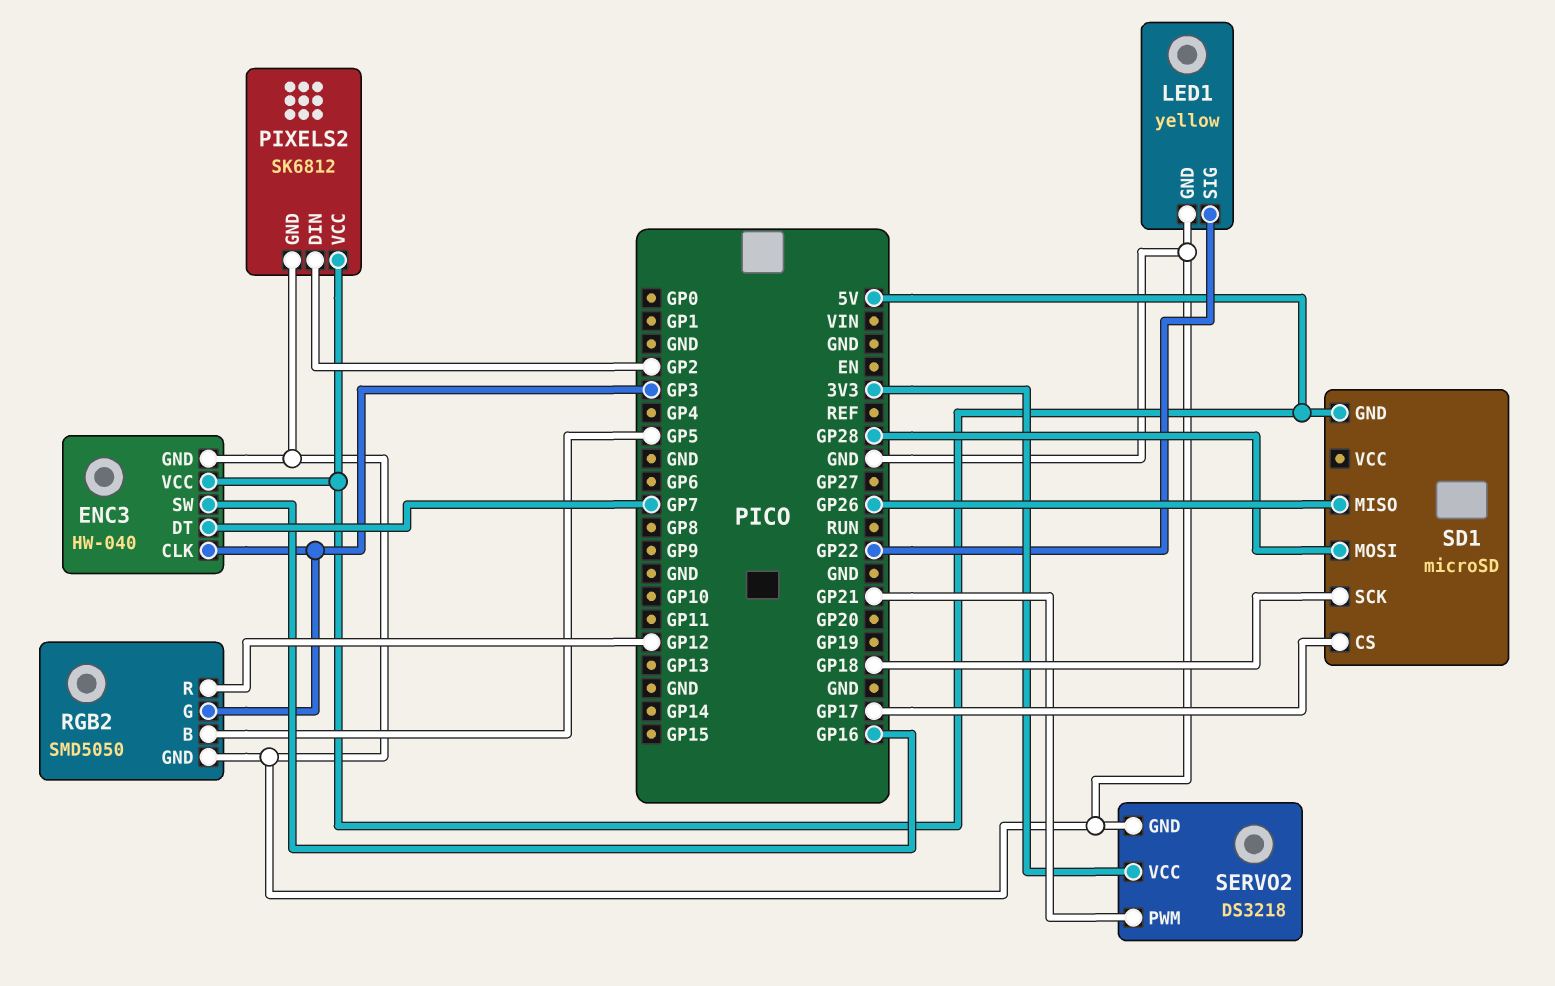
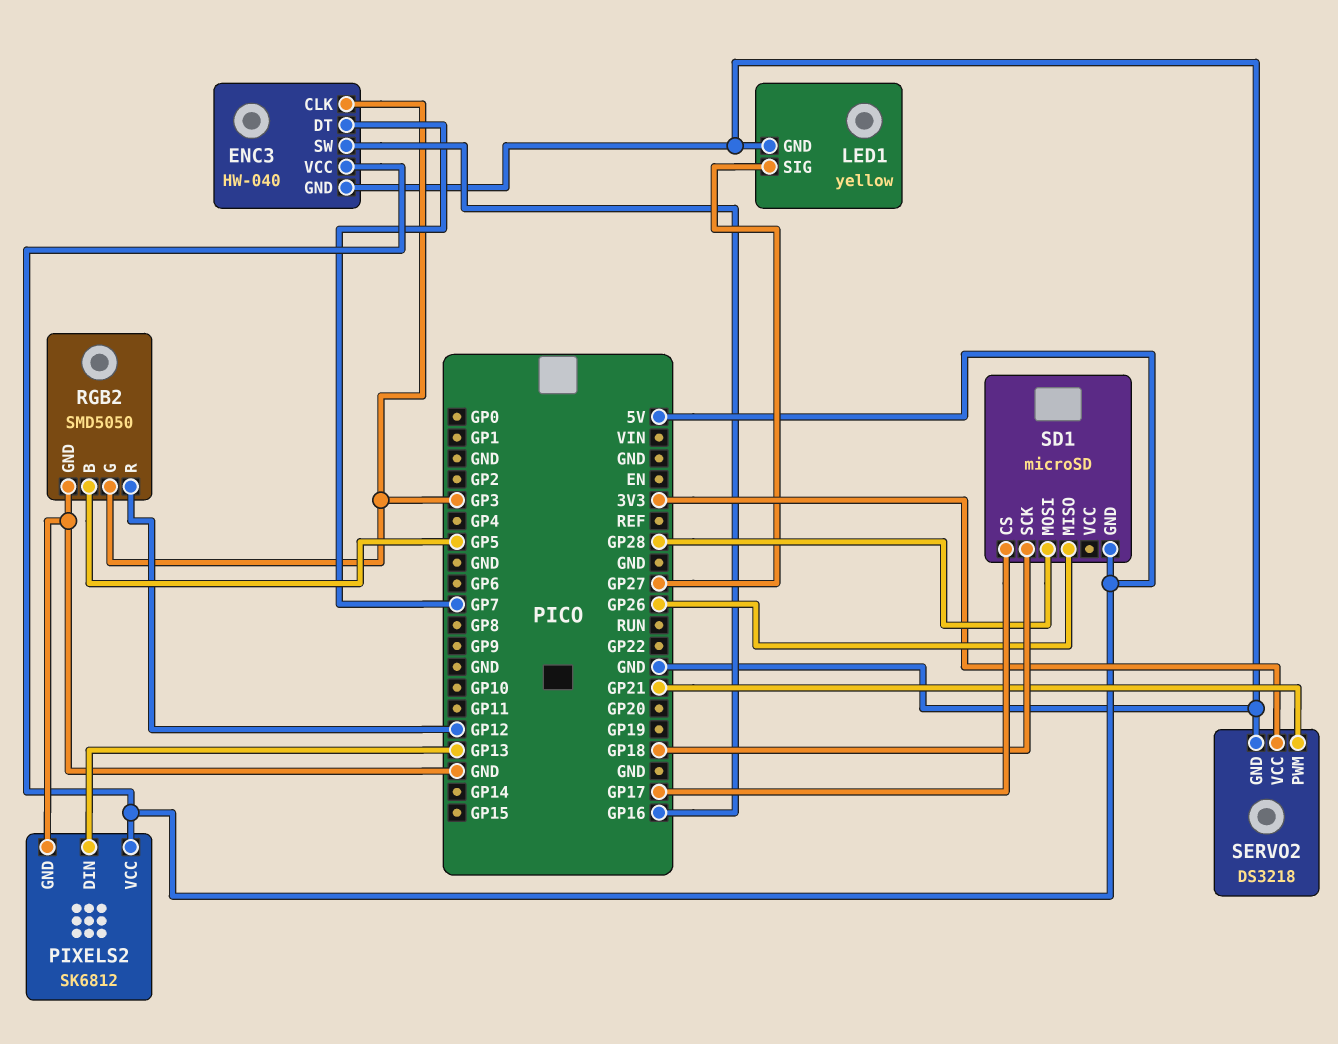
LED1 pin SIG: GP22 -> GP27
PIXELS2 pin DIN: GP2 -> GP13

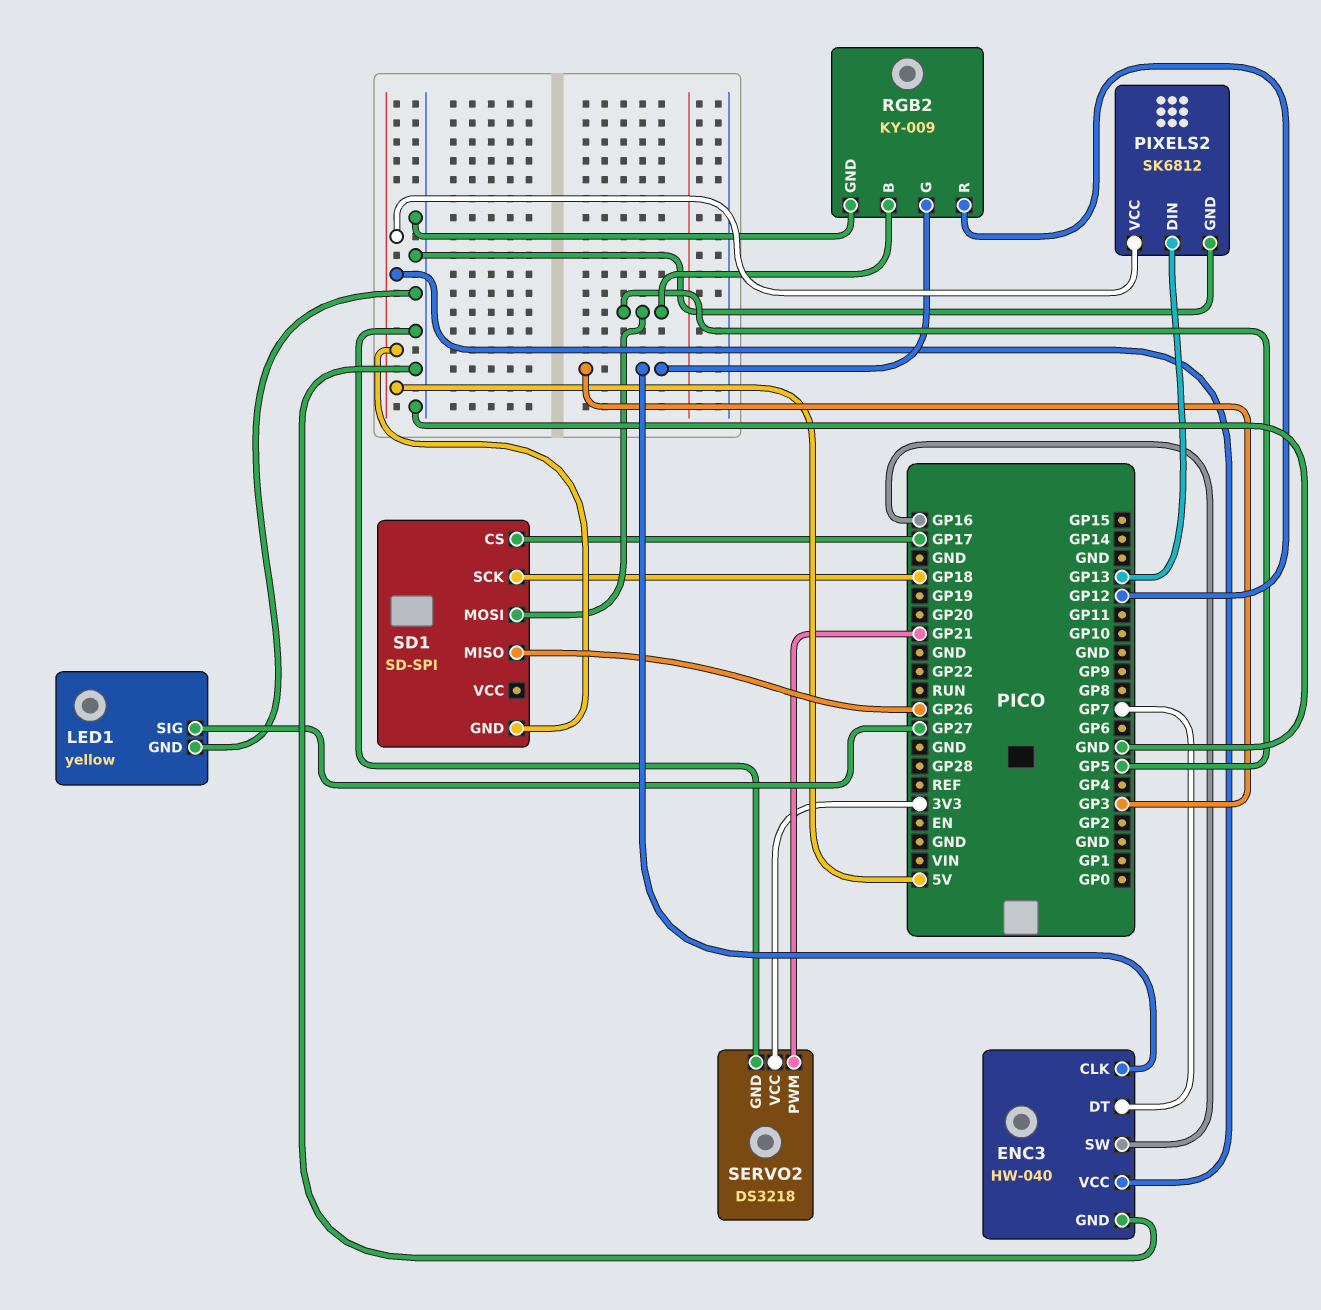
RGB2: SMD5050 -> KY-009
SD1: microSD -> SD-SPI
SD1 pin MOSI: GP28 -> GP5

